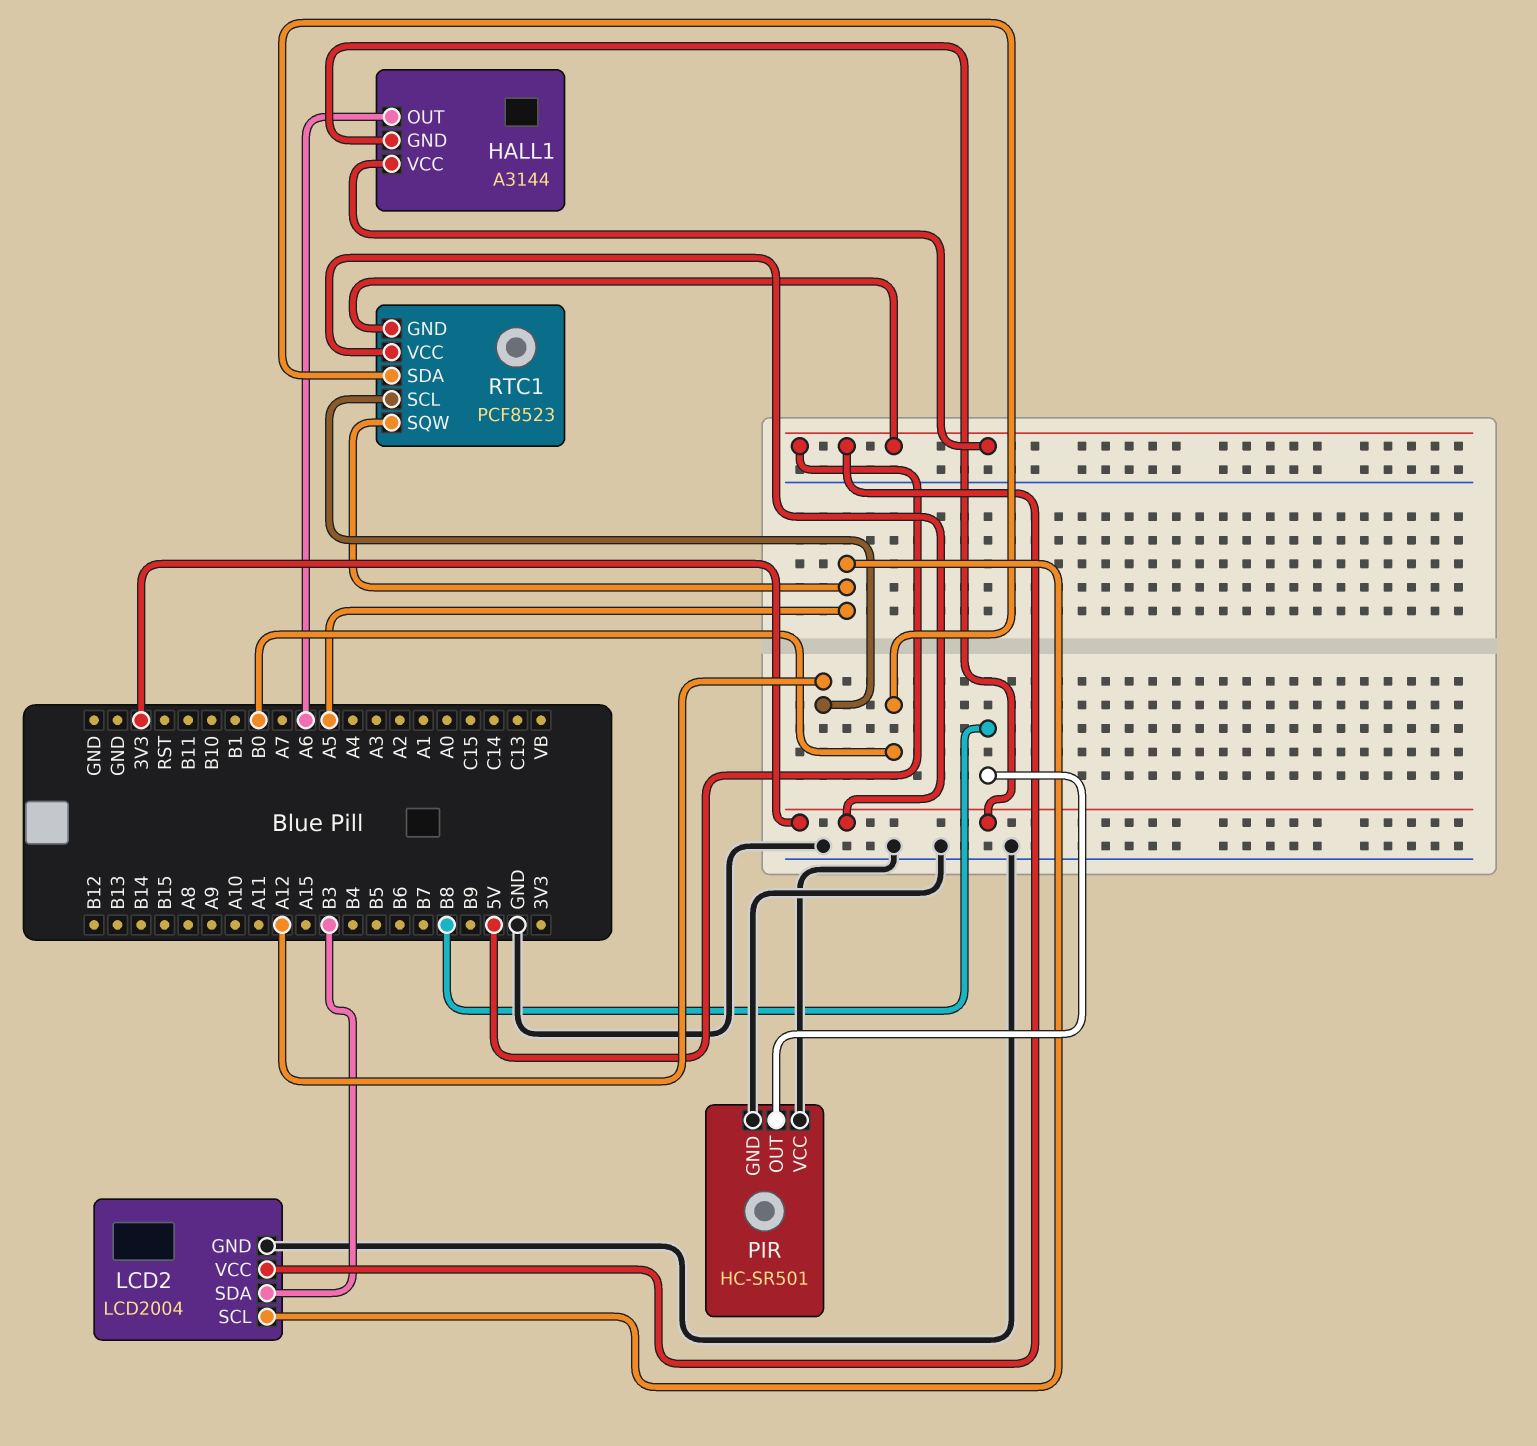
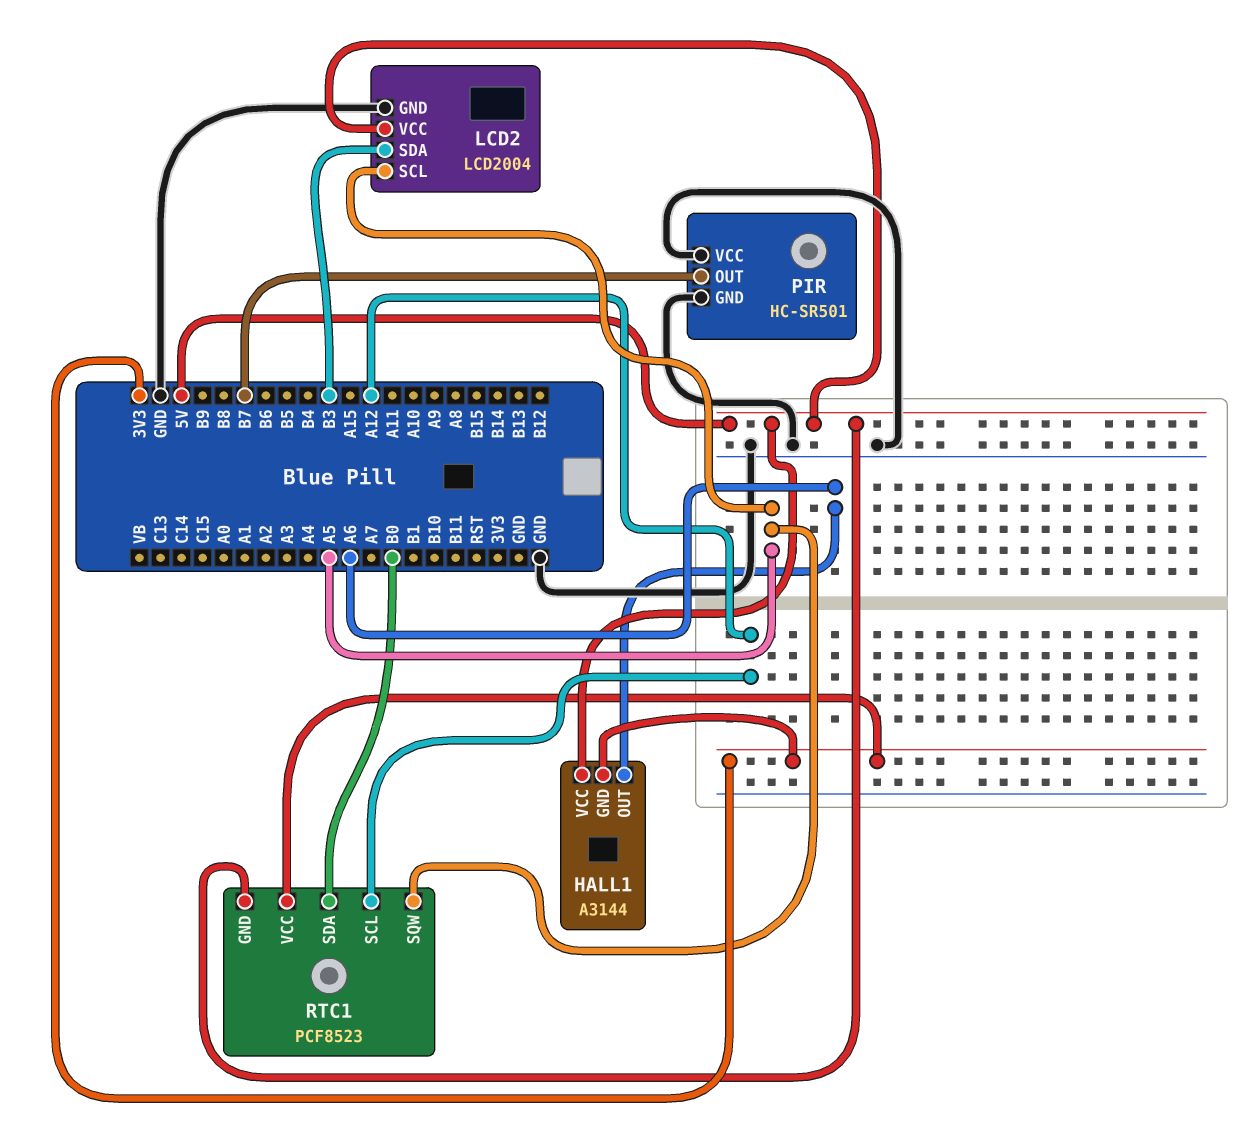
PIR pin OUT: B8 -> B7

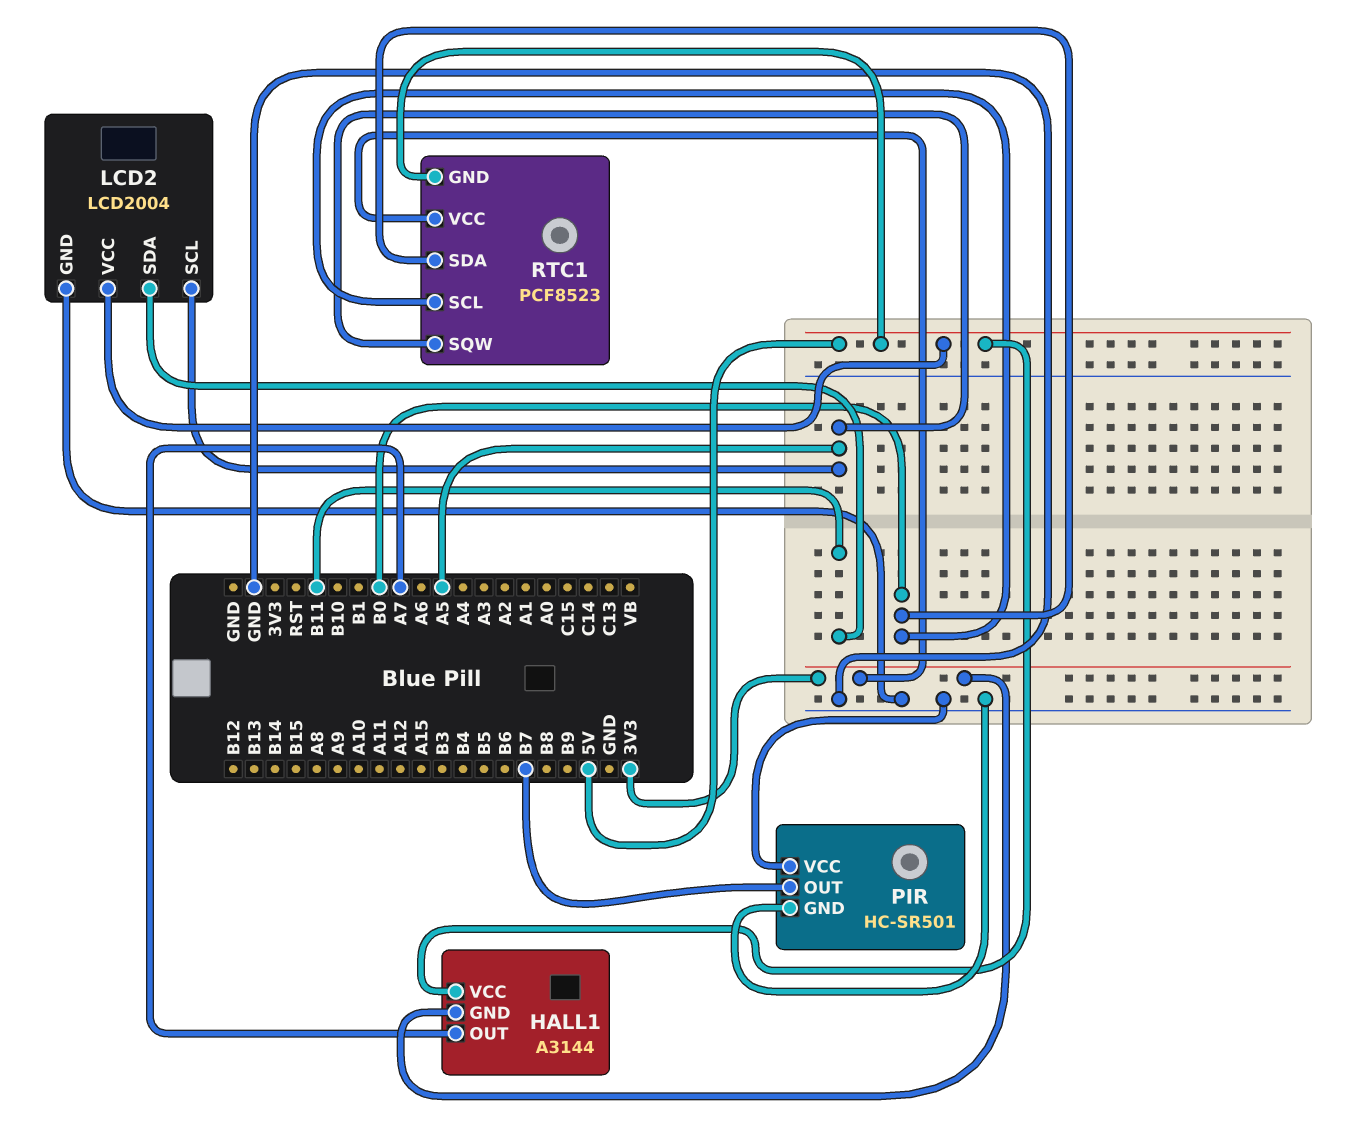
HALL1 pin OUT: A6 -> A7
LCD2 pin SDA: B3 -> B11
RTC1 pin SCL: A12 -> B0

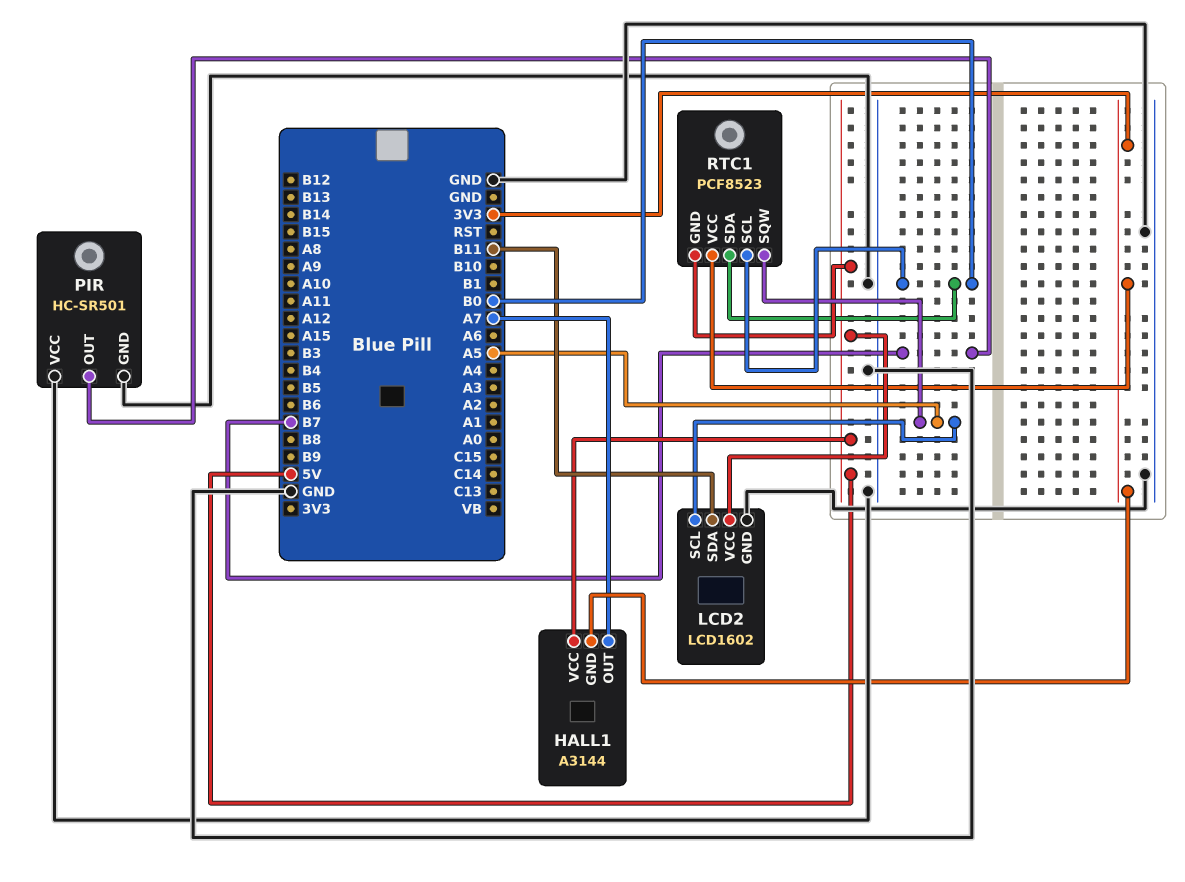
LCD2: LCD2004 -> LCD1602

